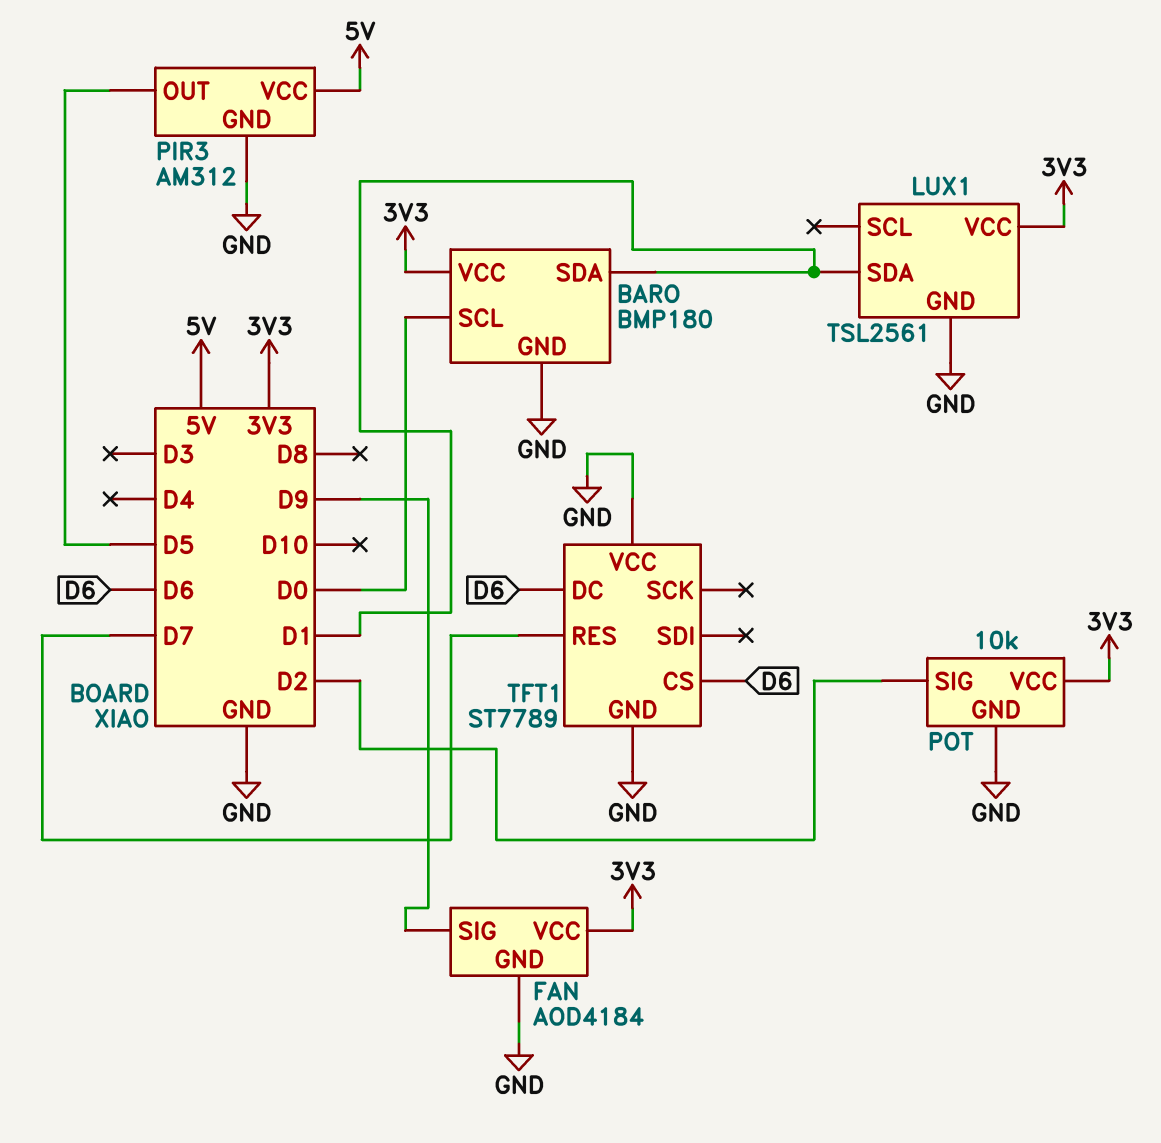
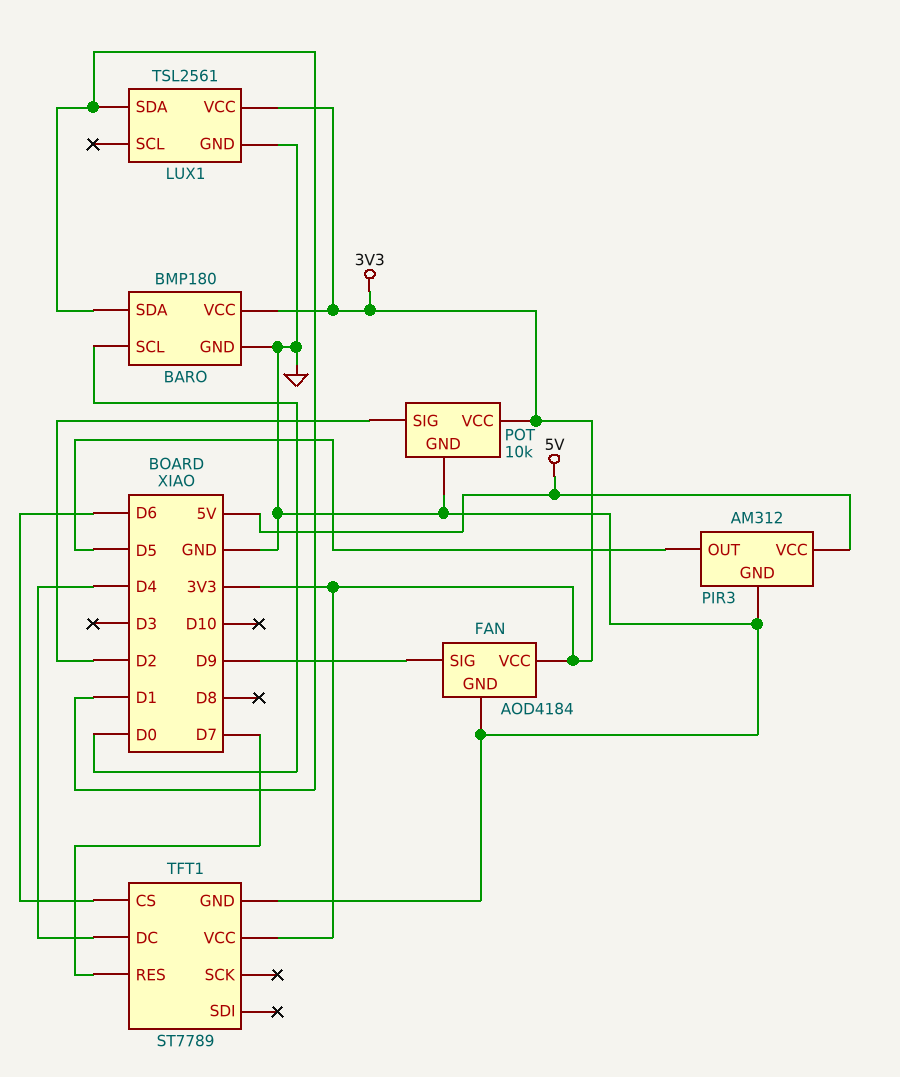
TFT1 pin DC: D6 -> D4
TFT1 pin VCC: GND -> 3V3

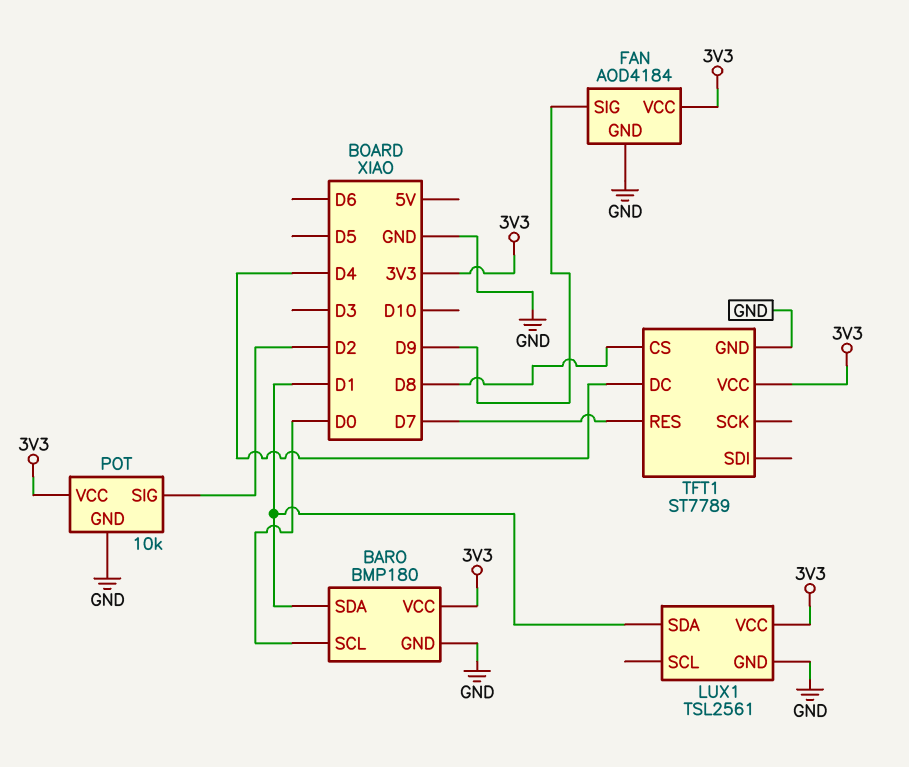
PIR3: AM312 -> none
PIR3 pin GND: GND -> none
PIR3 pin OUT: D5 -> none
PIR3 pin VCC: 5V -> none
TFT1 pin CS: D6 -> D8

